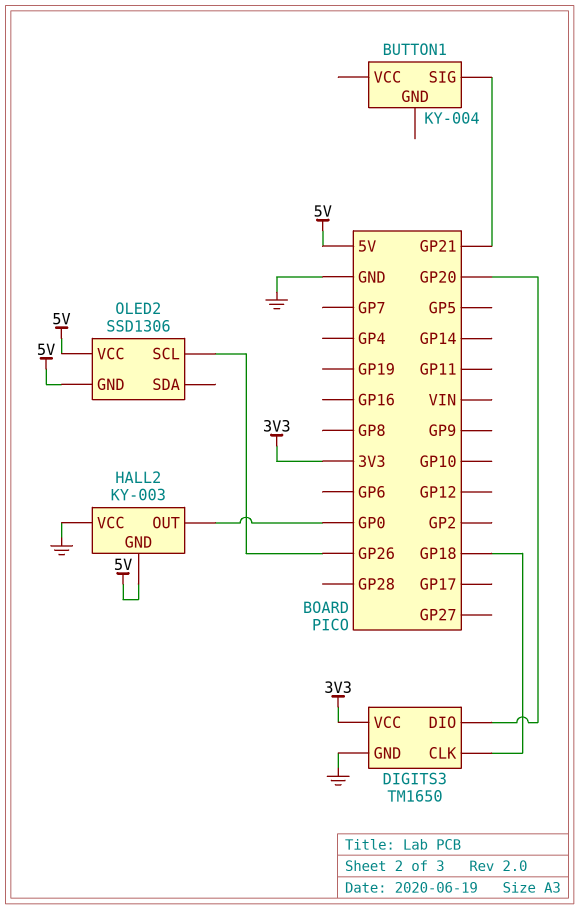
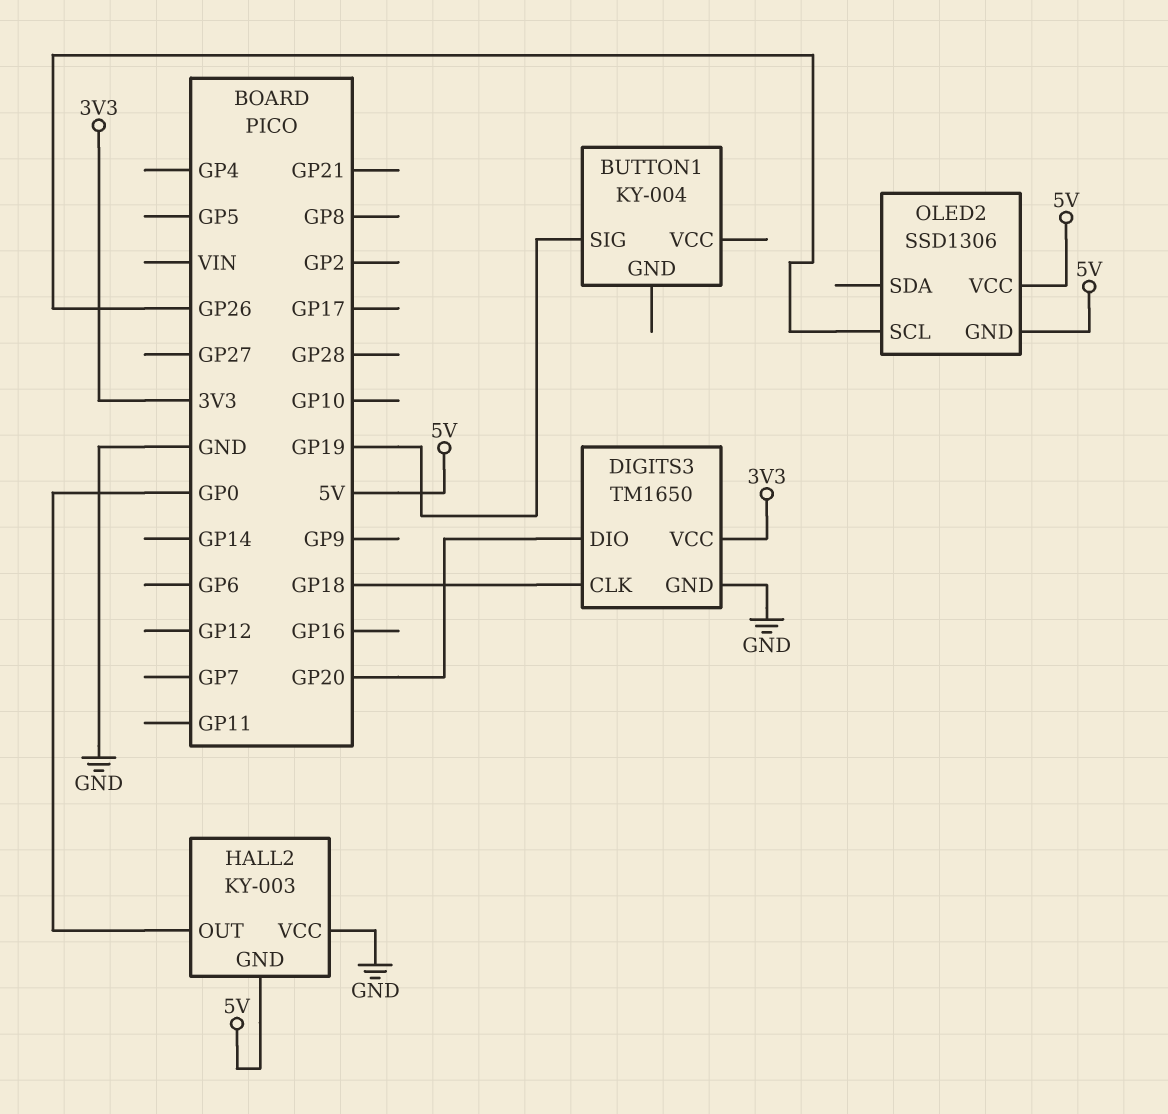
BUTTON1 pin SIG: GP21 -> GP19

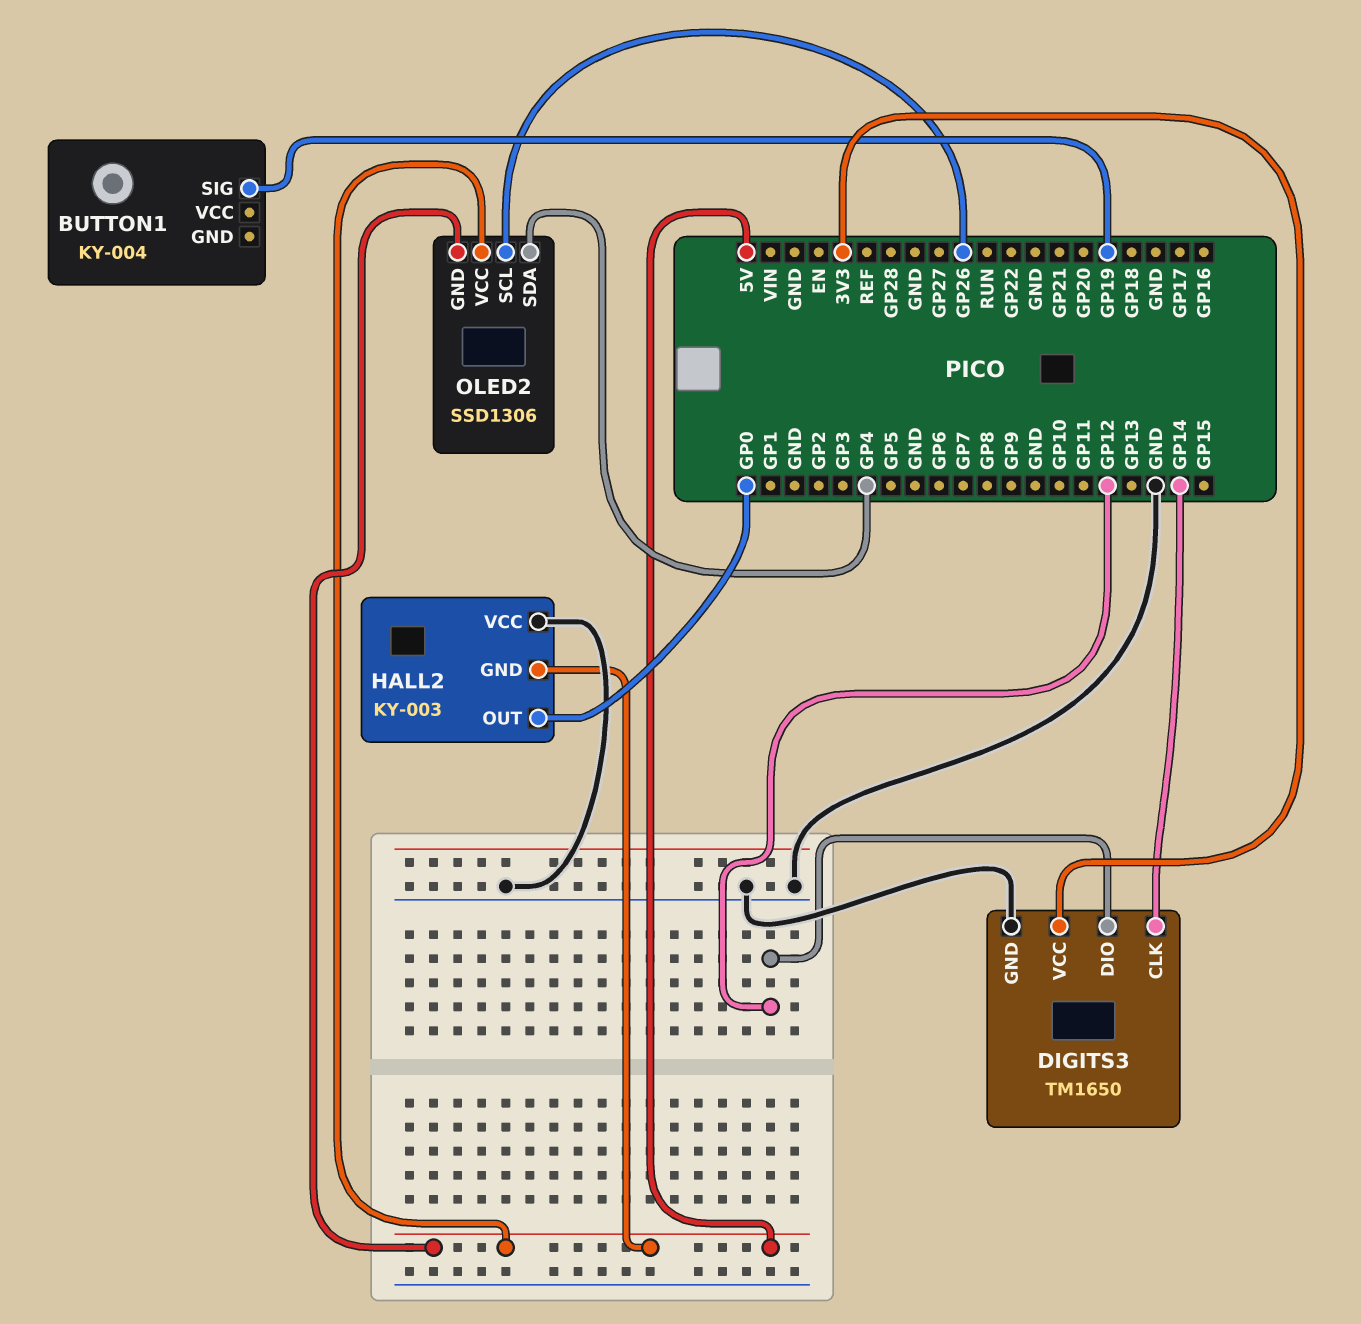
DIGITS3 pin CLK: GP18 -> GP14
DIGITS3 pin DIO: GP20 -> GP12
OLED2 pin SDA: none -> GP4

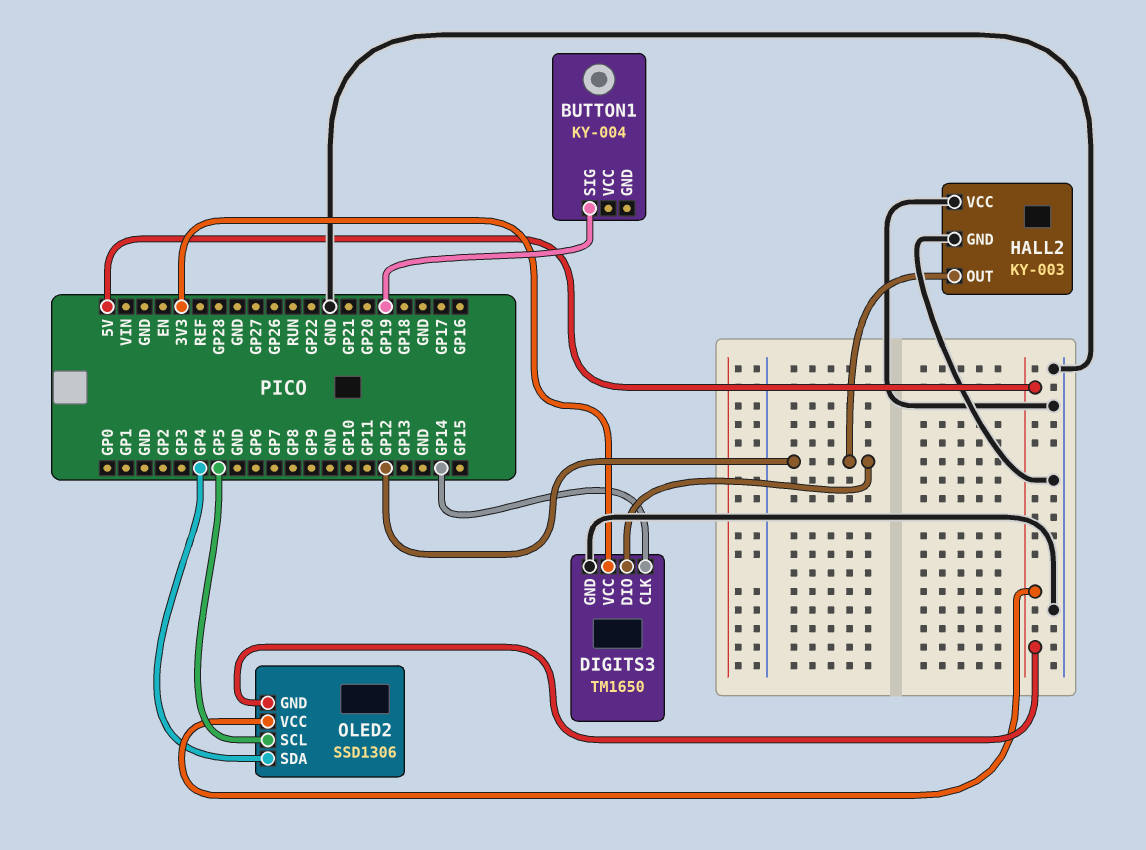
HALL2 pin GND: 5V -> GND
HALL2 pin OUT: GP0 -> GP12
OLED2 pin SCL: GP26 -> GP5

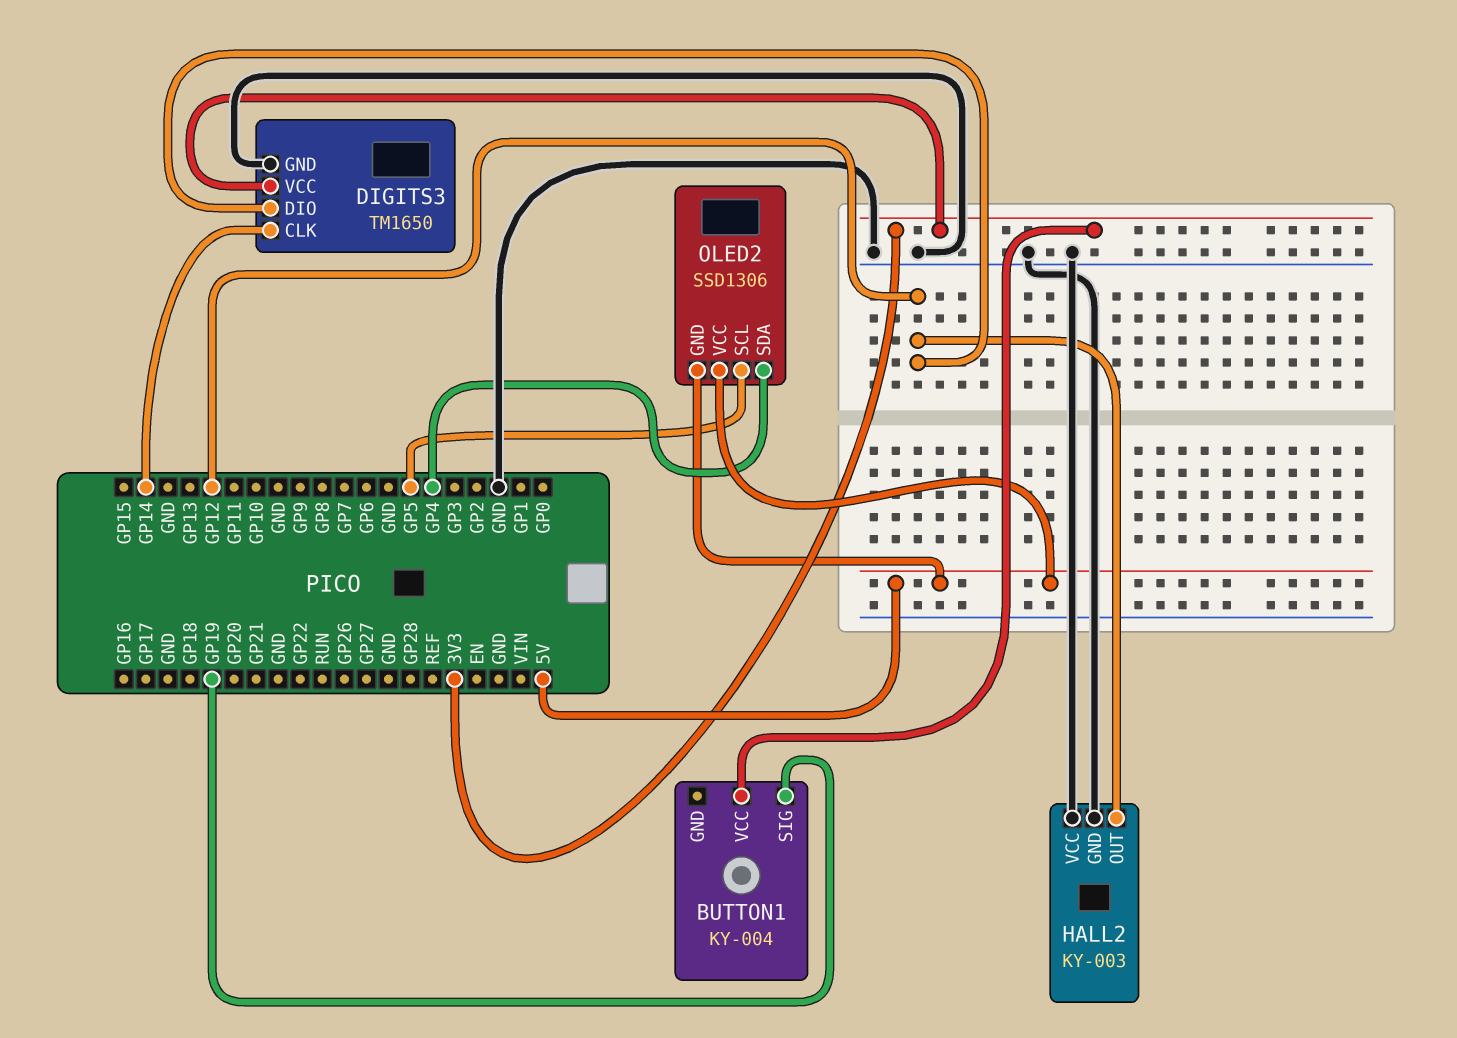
BUTTON1 pin VCC: none -> 3V3

